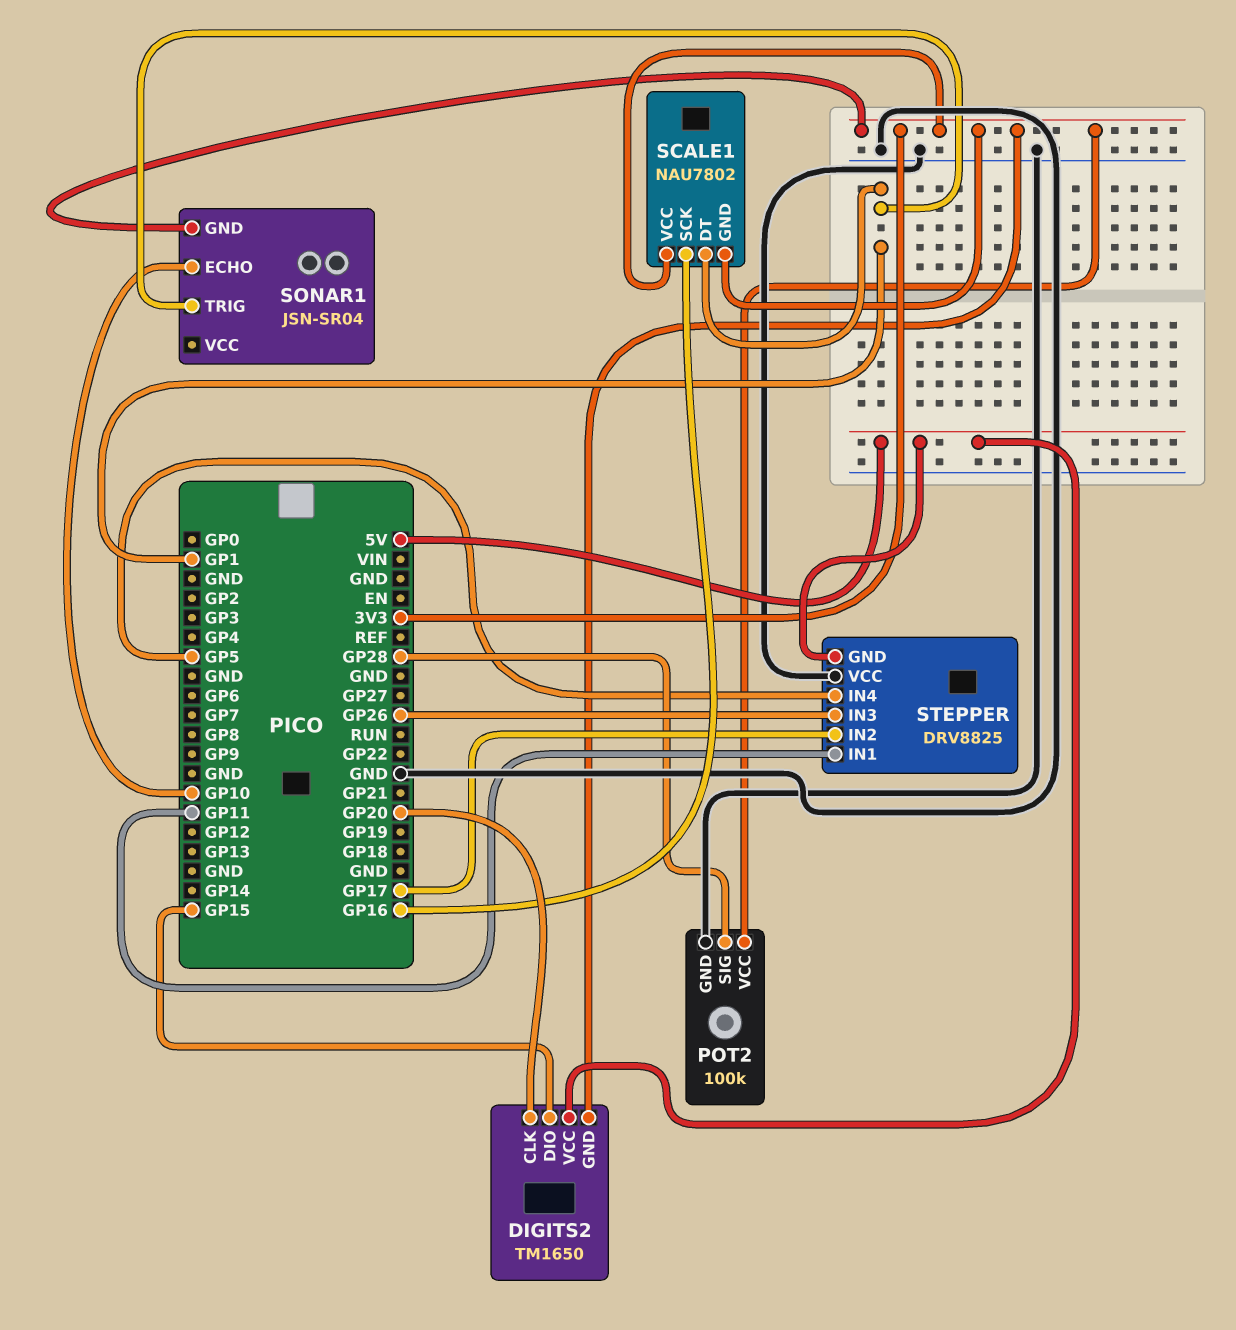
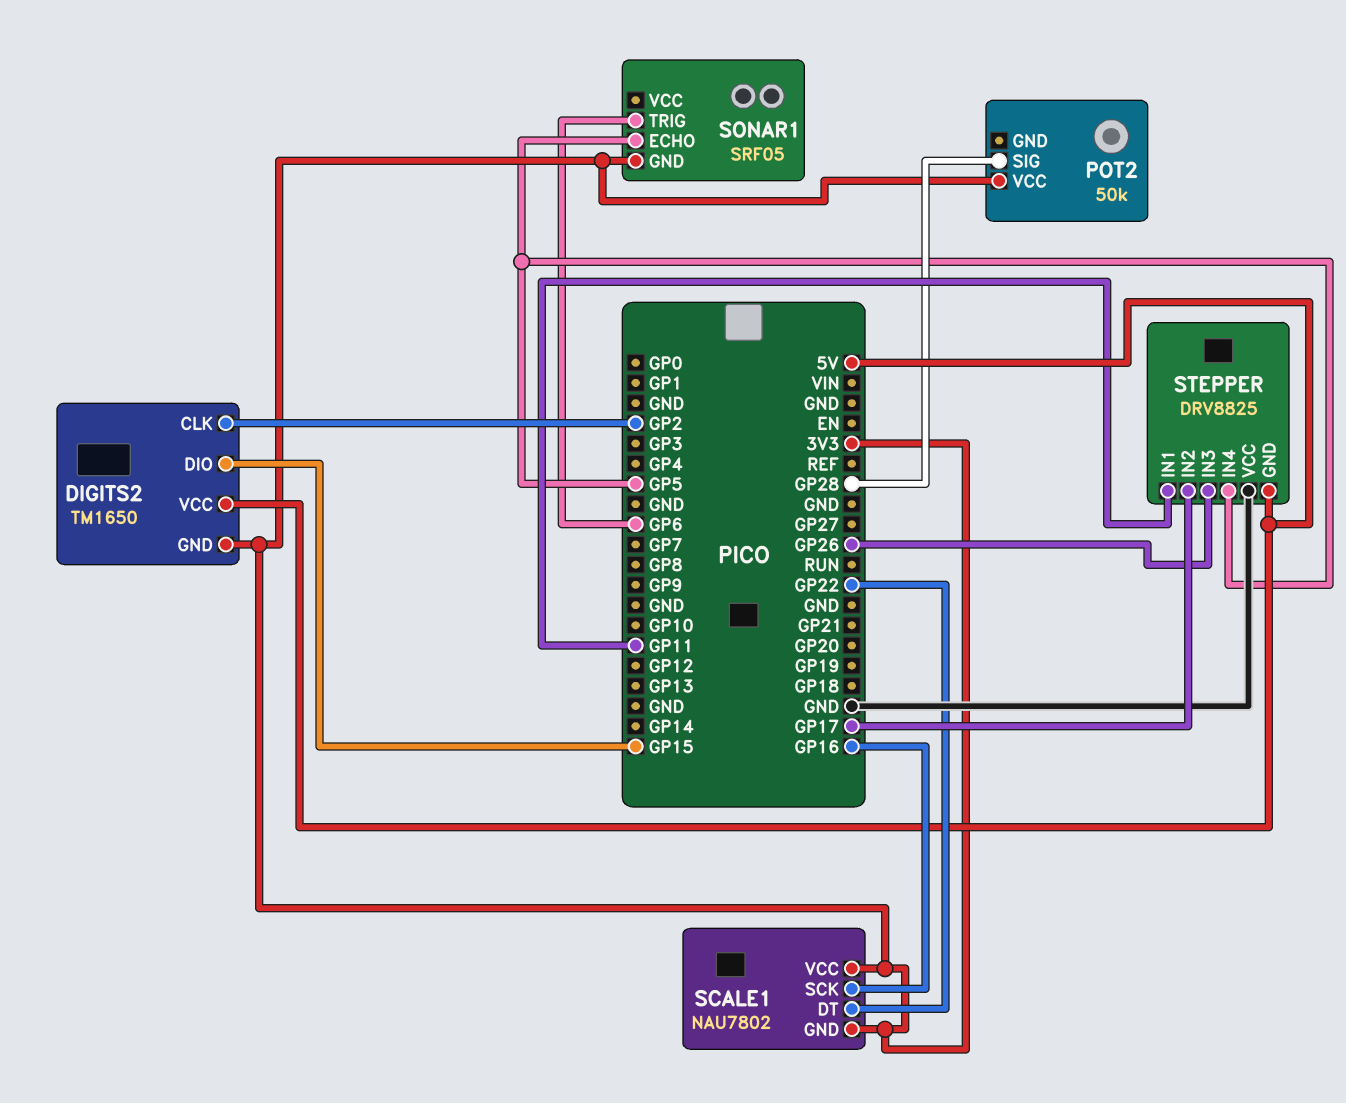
DIGITS2 pin CLK: GP20 -> GP2
POT2: 100k -> 50k
POT2 pin GND: GND -> none
SCALE1 pin DT: GP1 -> GP22
SONAR1: JSN-SR04 -> SRF05
SONAR1 pin ECHO: GP10 -> GP5
SONAR1 pin TRIG: GP1 -> GP6

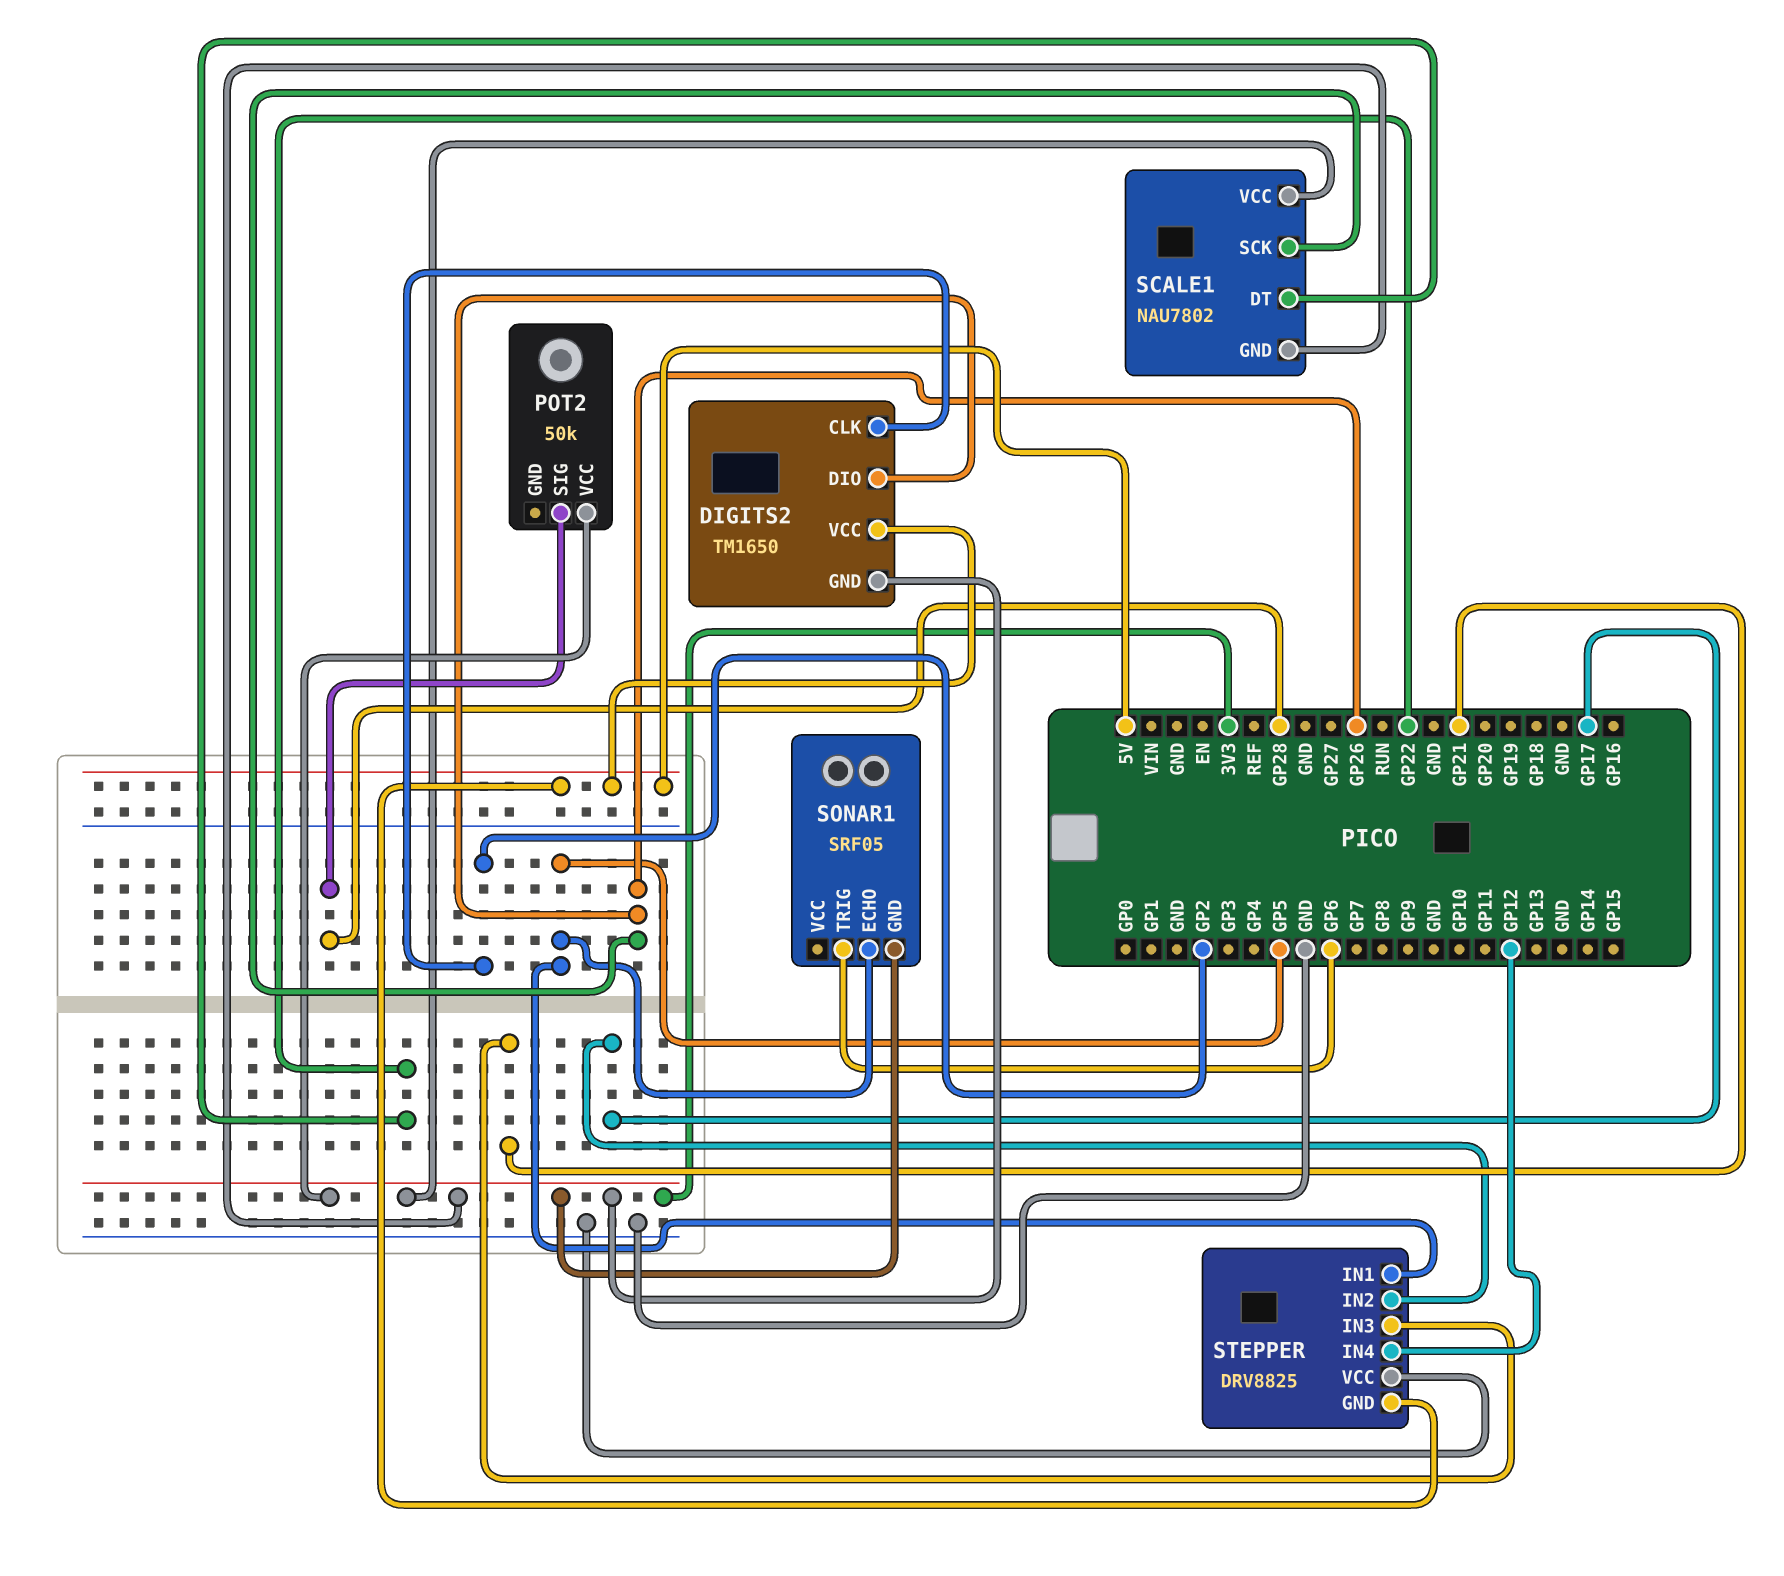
DIGITS2 pin DIO: GP15 -> GP26
SCALE1 pin SCK: GP16 -> GP26
STEPPER pin IN1: GP11 -> GP5
STEPPER pin IN3: GP26 -> GP21
STEPPER pin IN4: GP5 -> GP12

